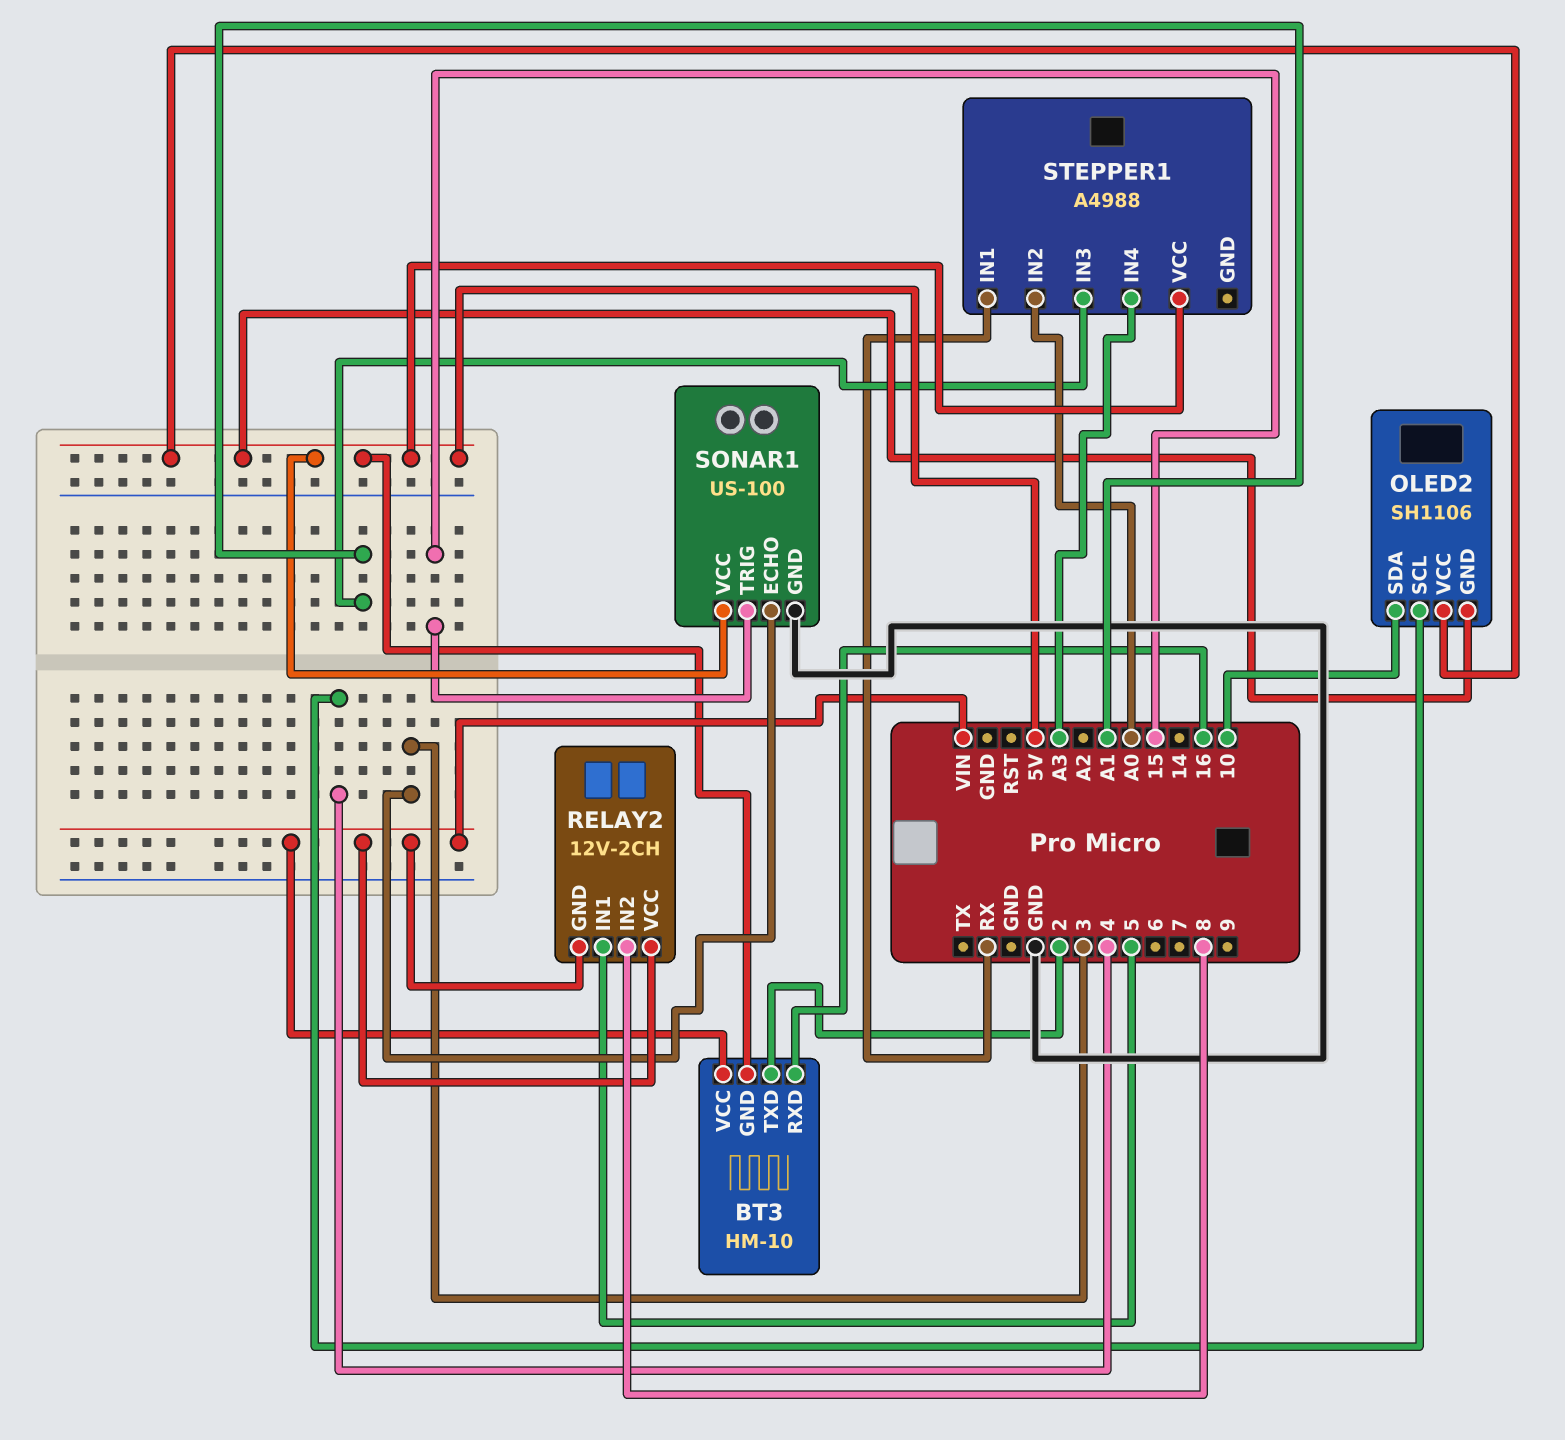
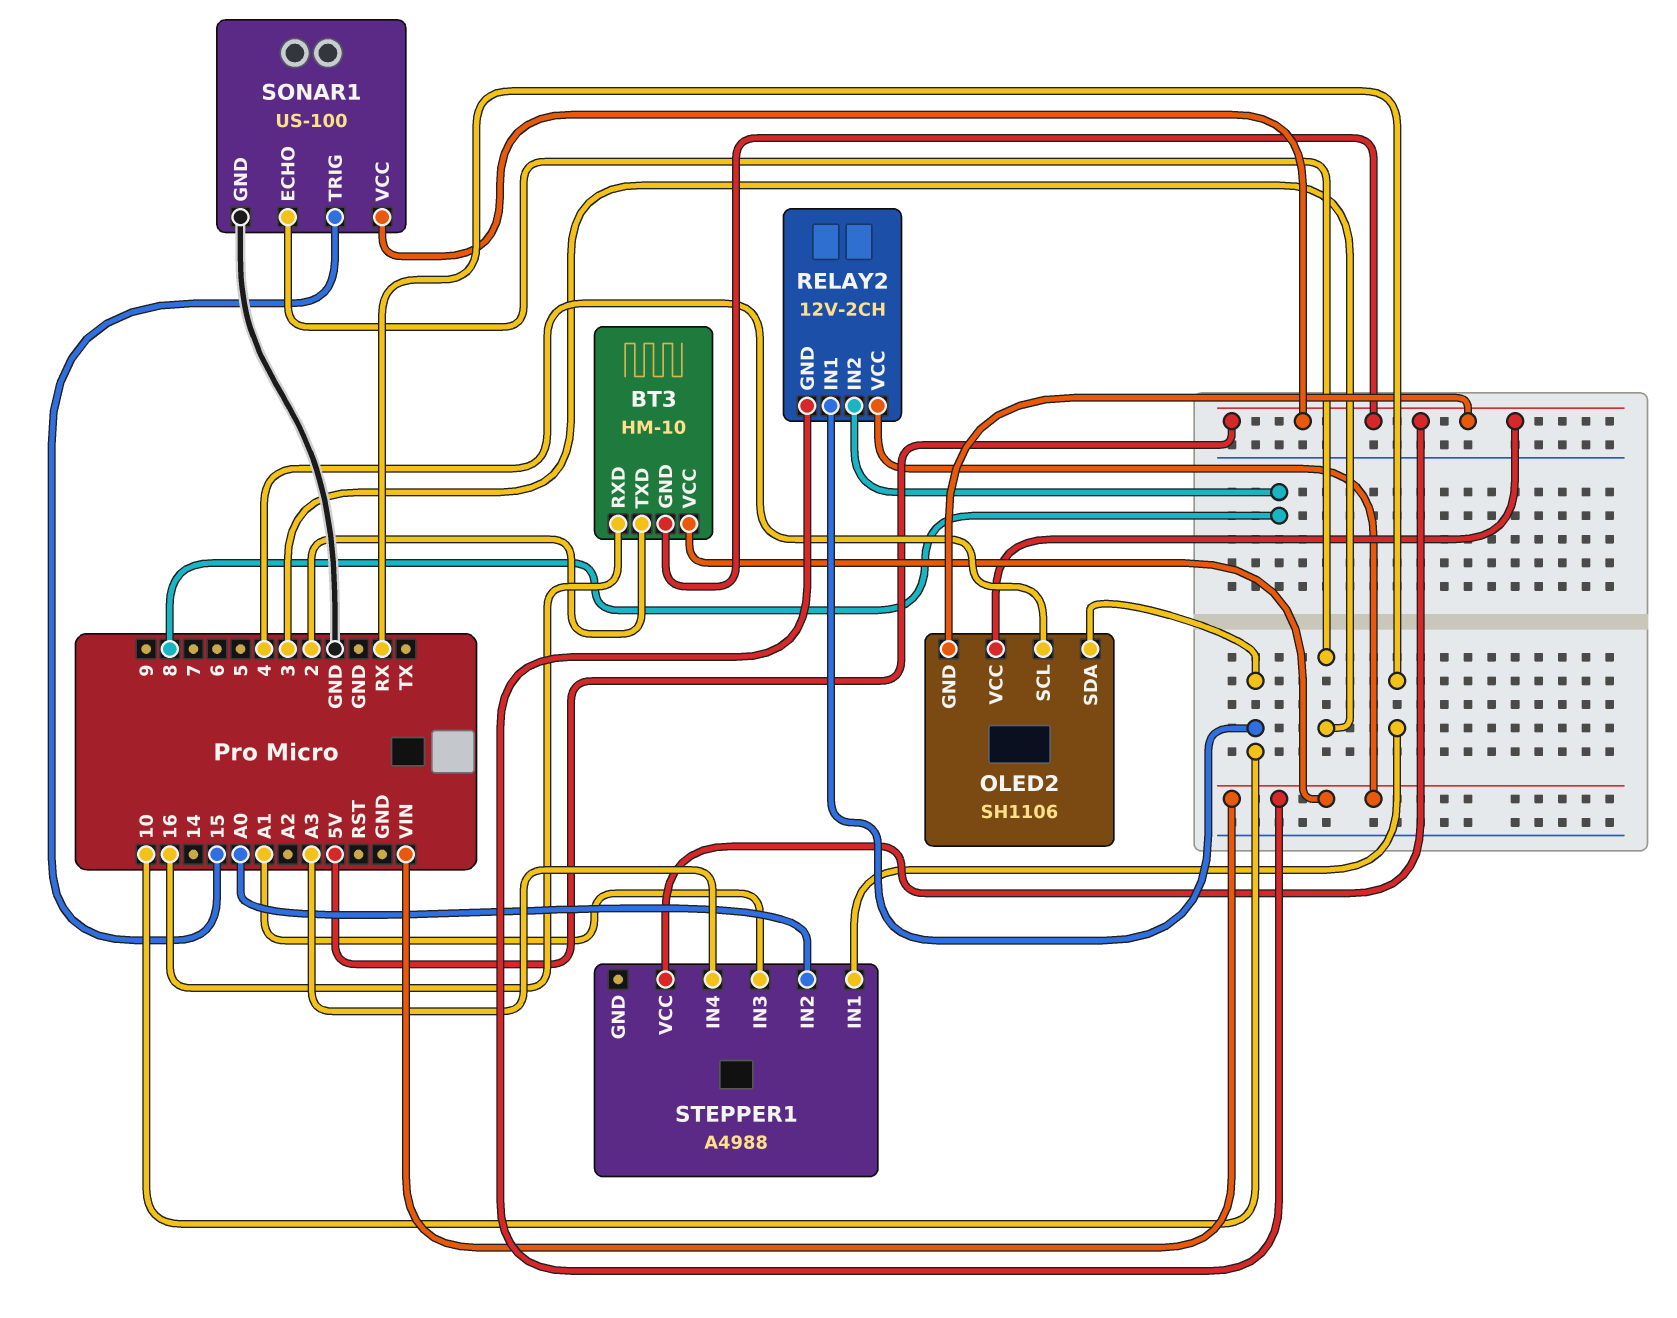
RELAY2 pin IN1: 5 -> 10

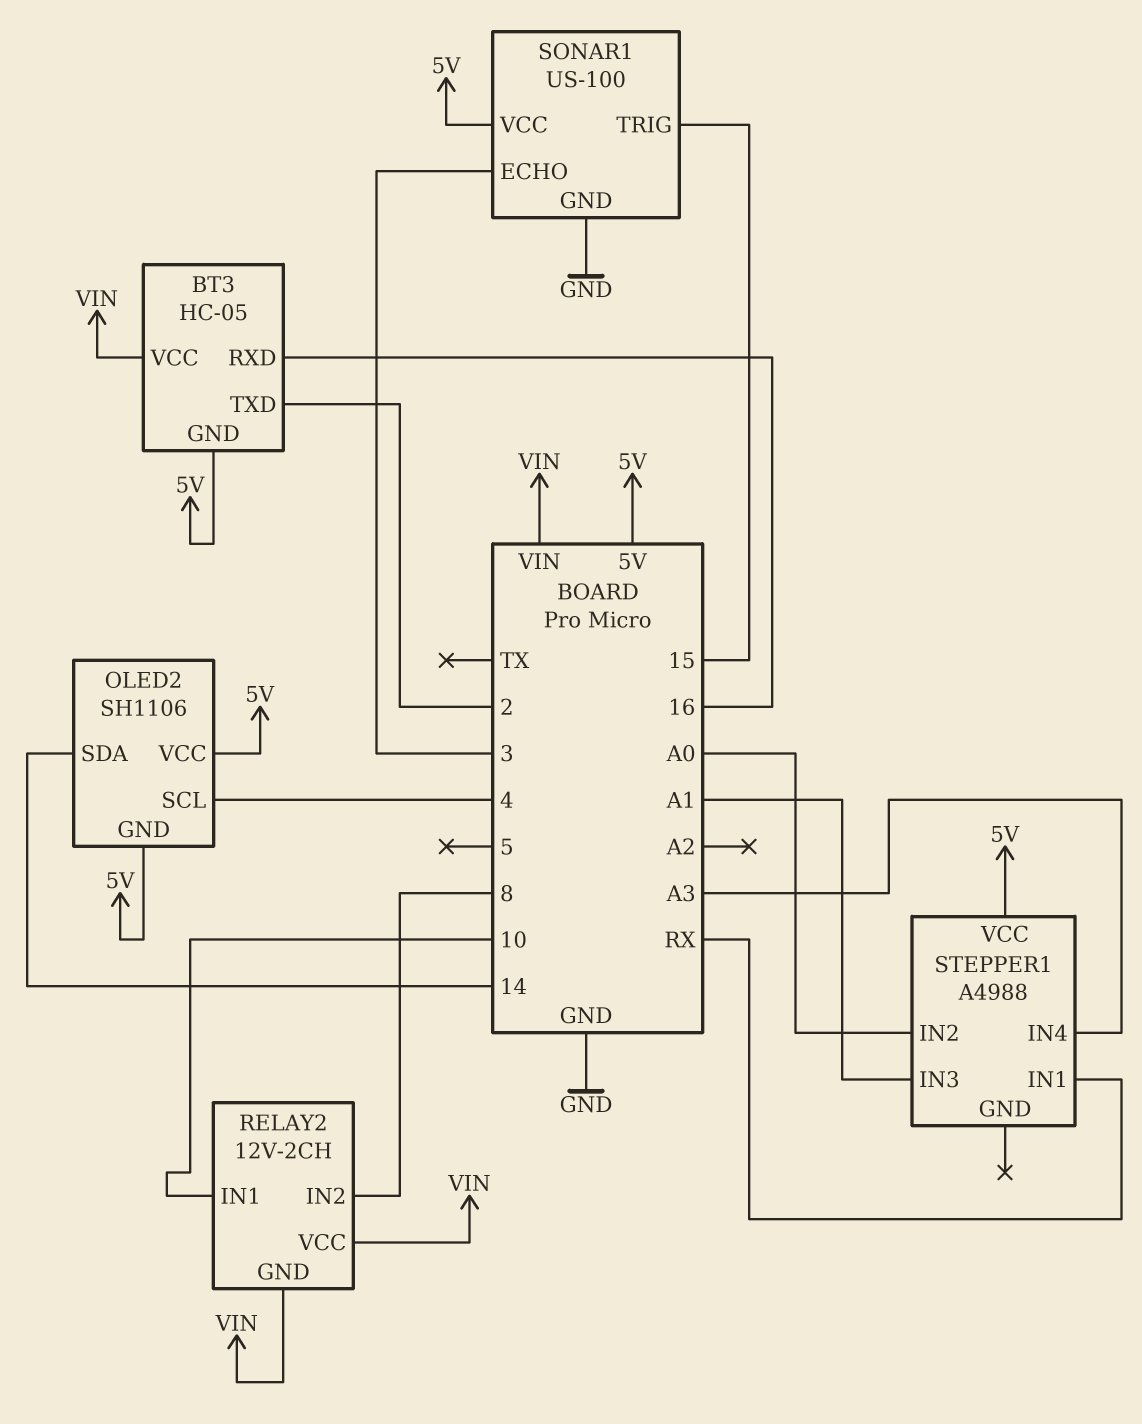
BT3: HM-10 -> HC-05
OLED2 pin SDA: 10 -> 14

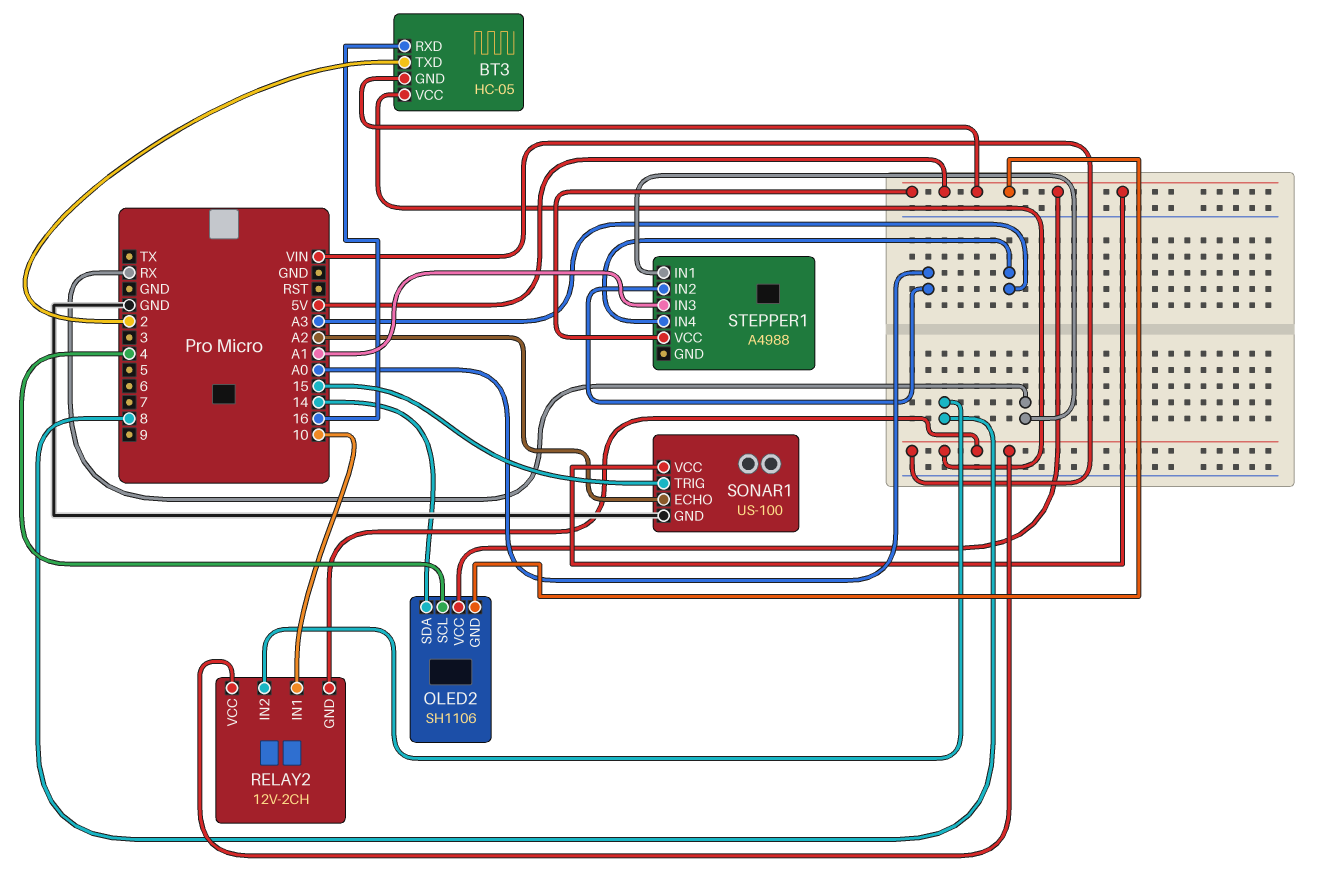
SONAR1 pin ECHO: 3 -> A2

